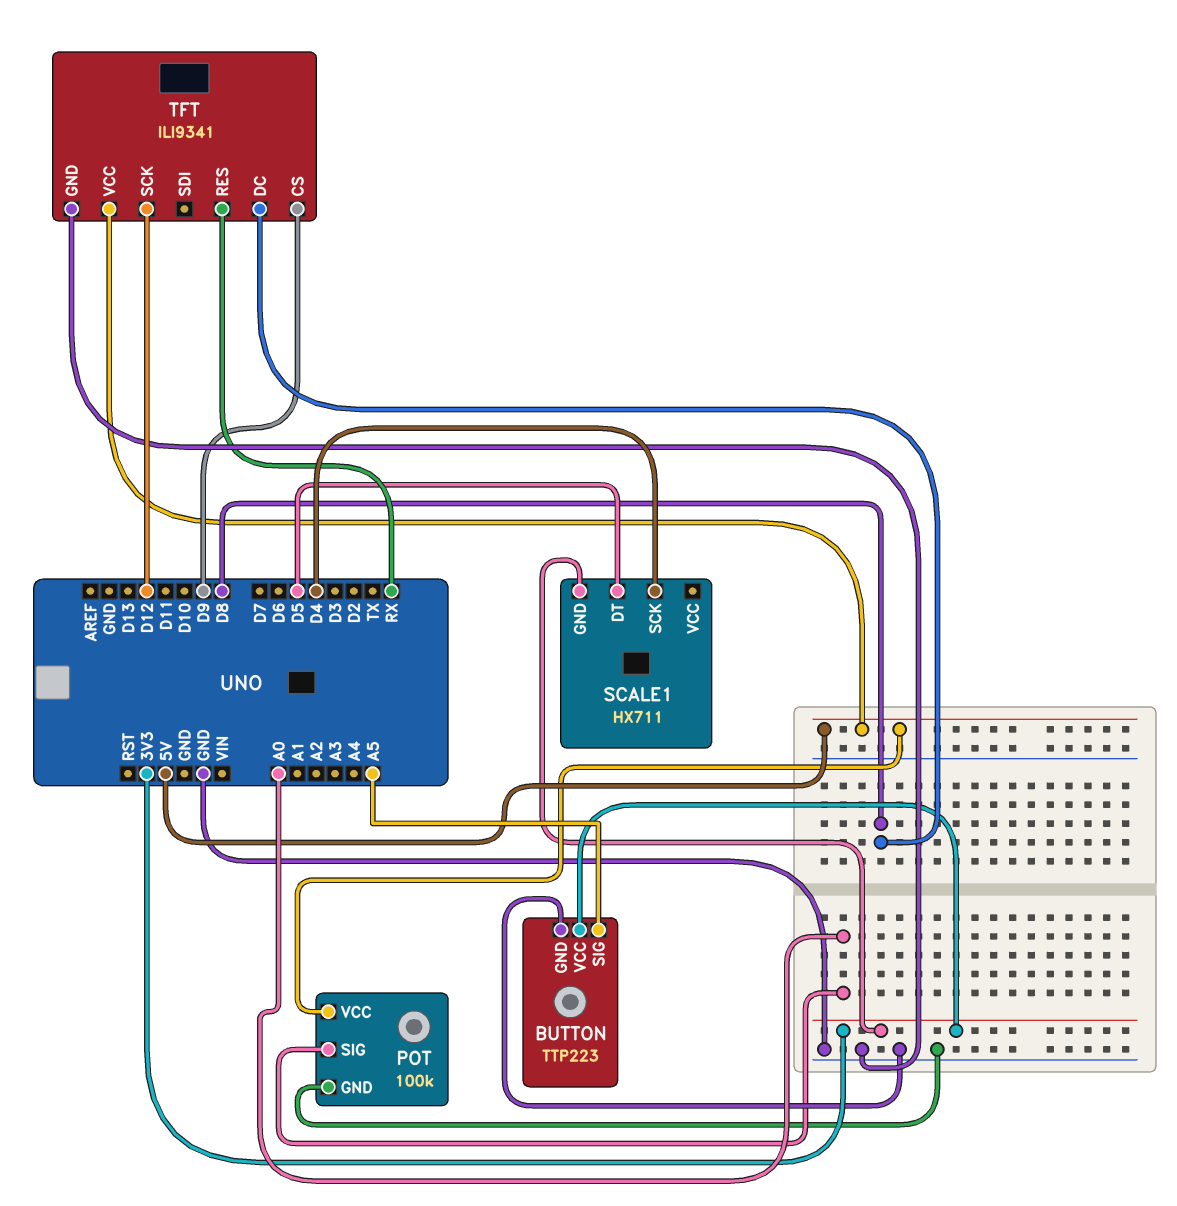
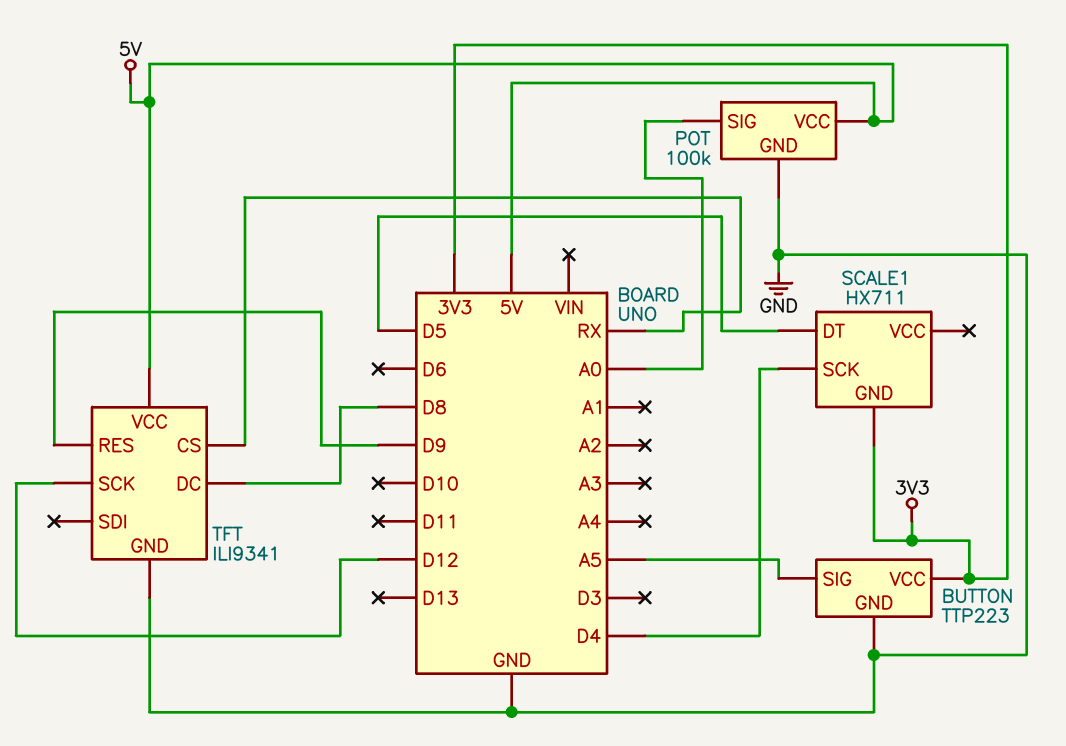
TFT pin CS: D9 -> RX
TFT pin RES: RX -> D9

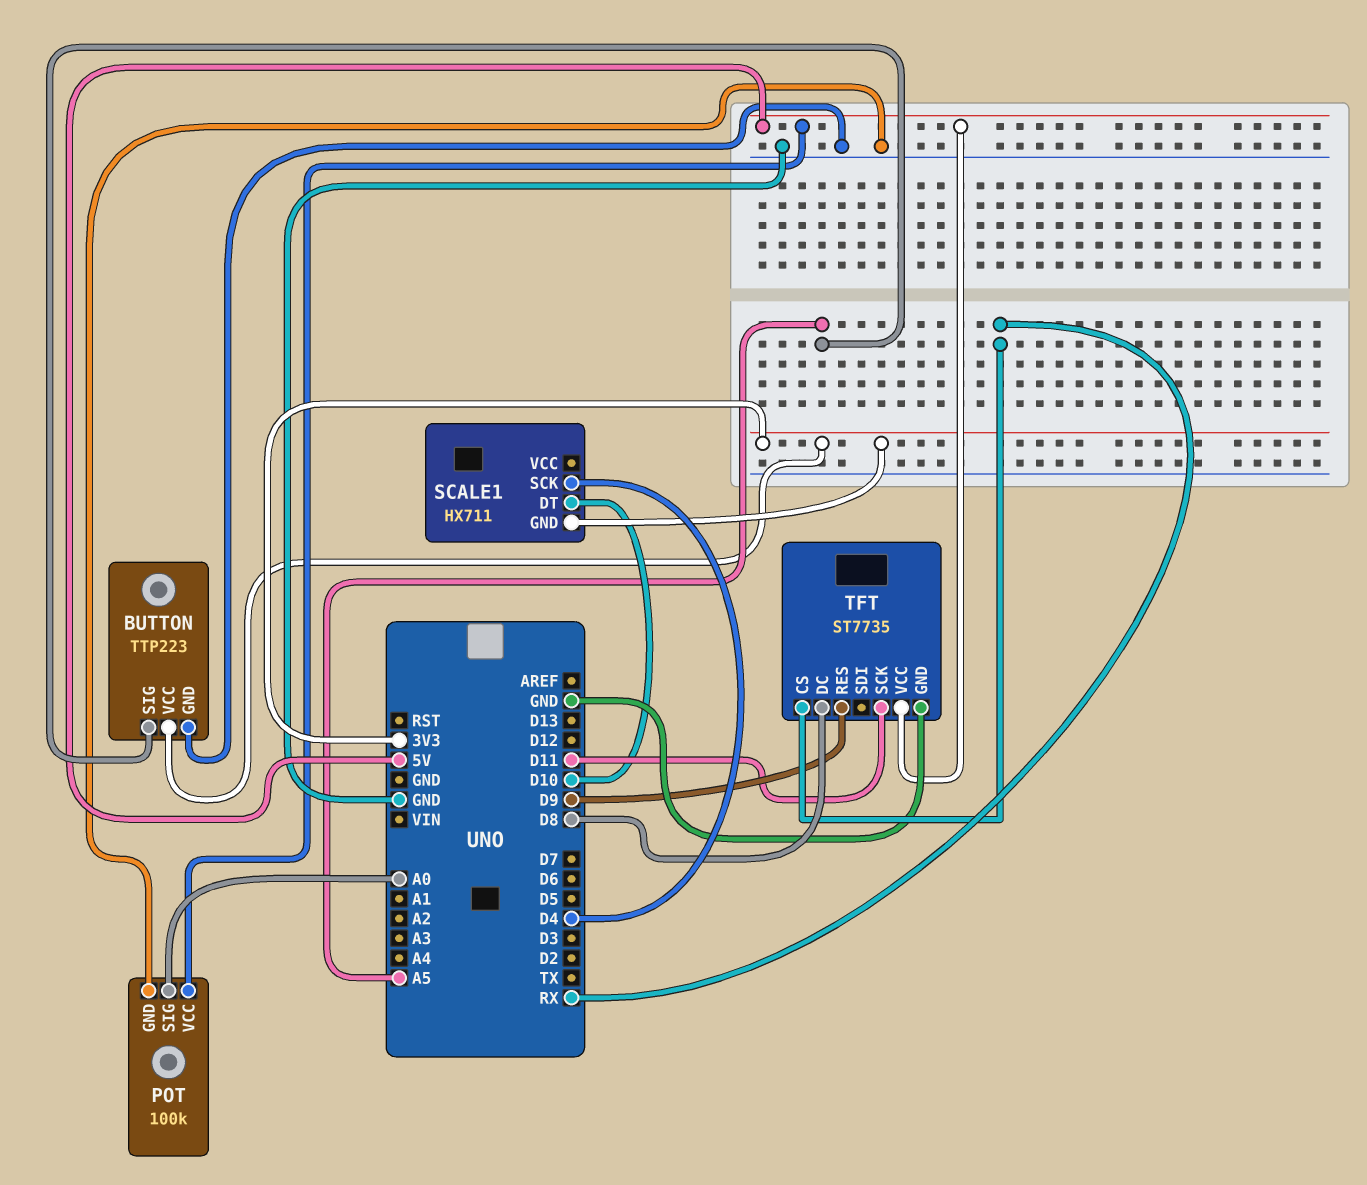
SCALE1 pin DT: D5 -> D10
TFT: ILI9341 -> ST7735
TFT pin SCK: D12 -> D11

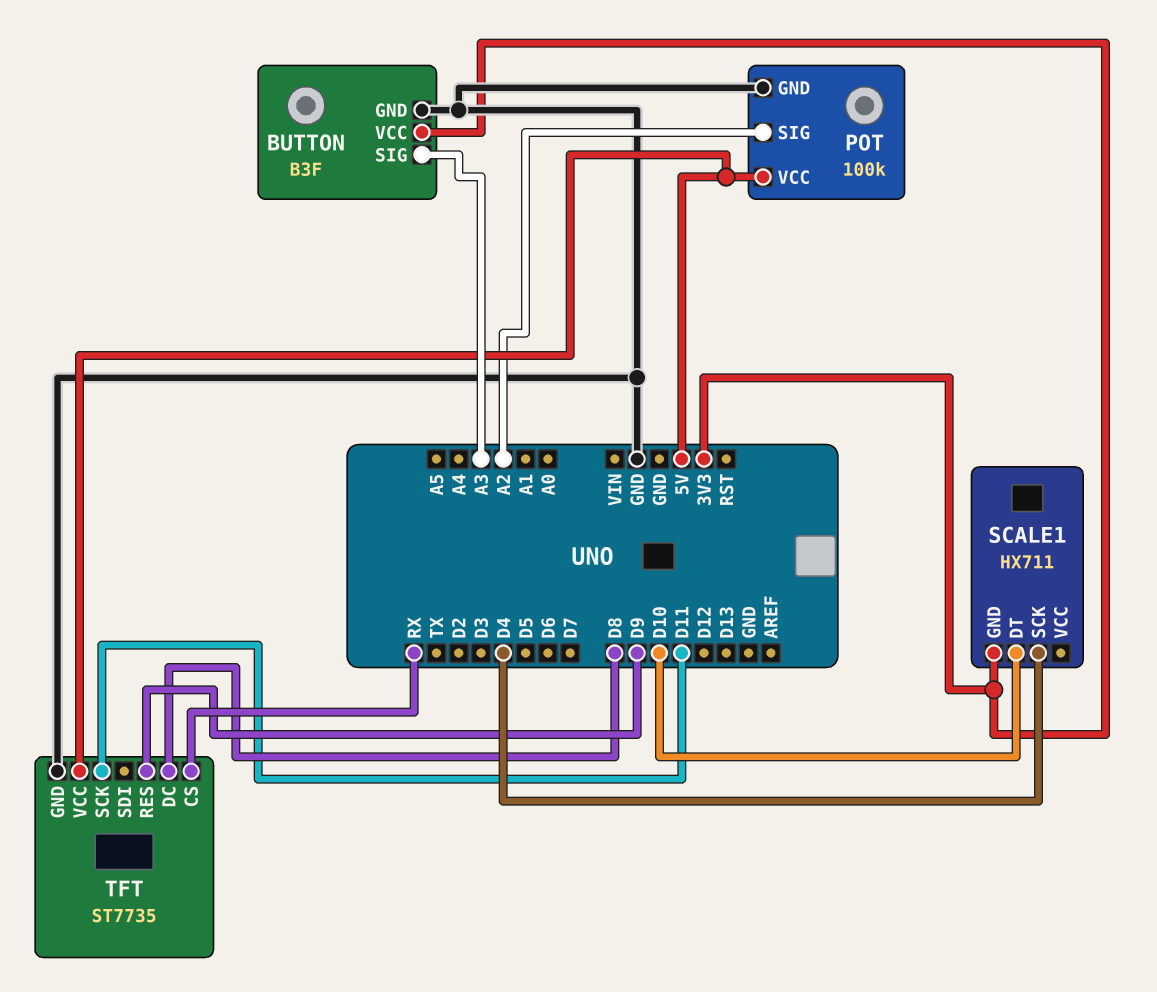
BUTTON: TTP223 -> B3F
BUTTON pin SIG: A5 -> A3
POT pin SIG: A0 -> A2

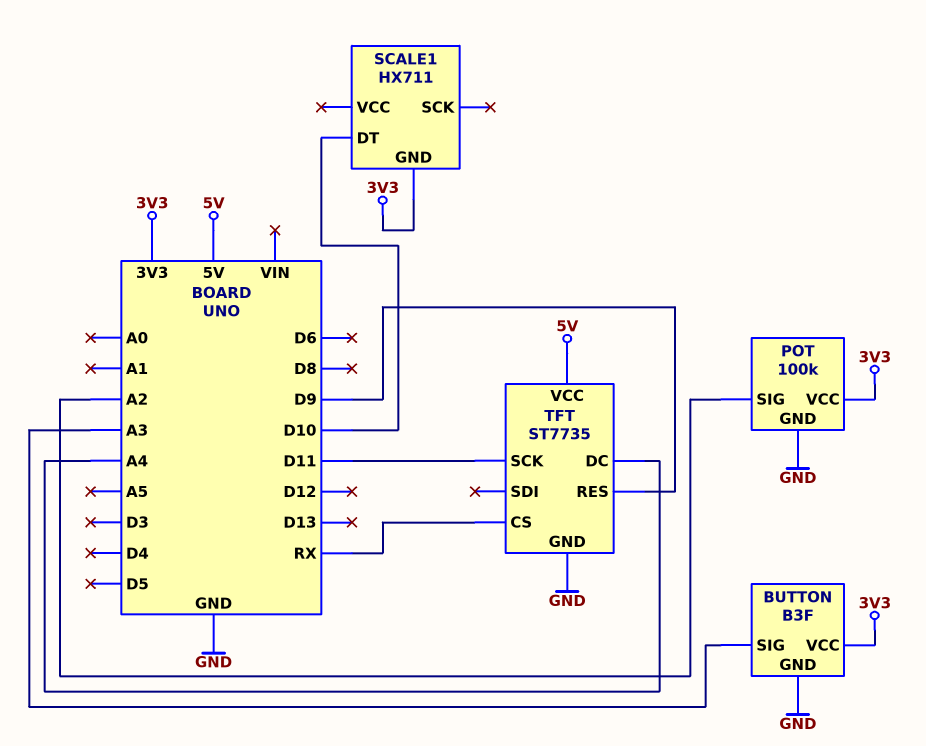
POT pin VCC: 5V -> 3V3
SCALE1 pin SCK: D4 -> none
TFT pin DC: D8 -> A4

